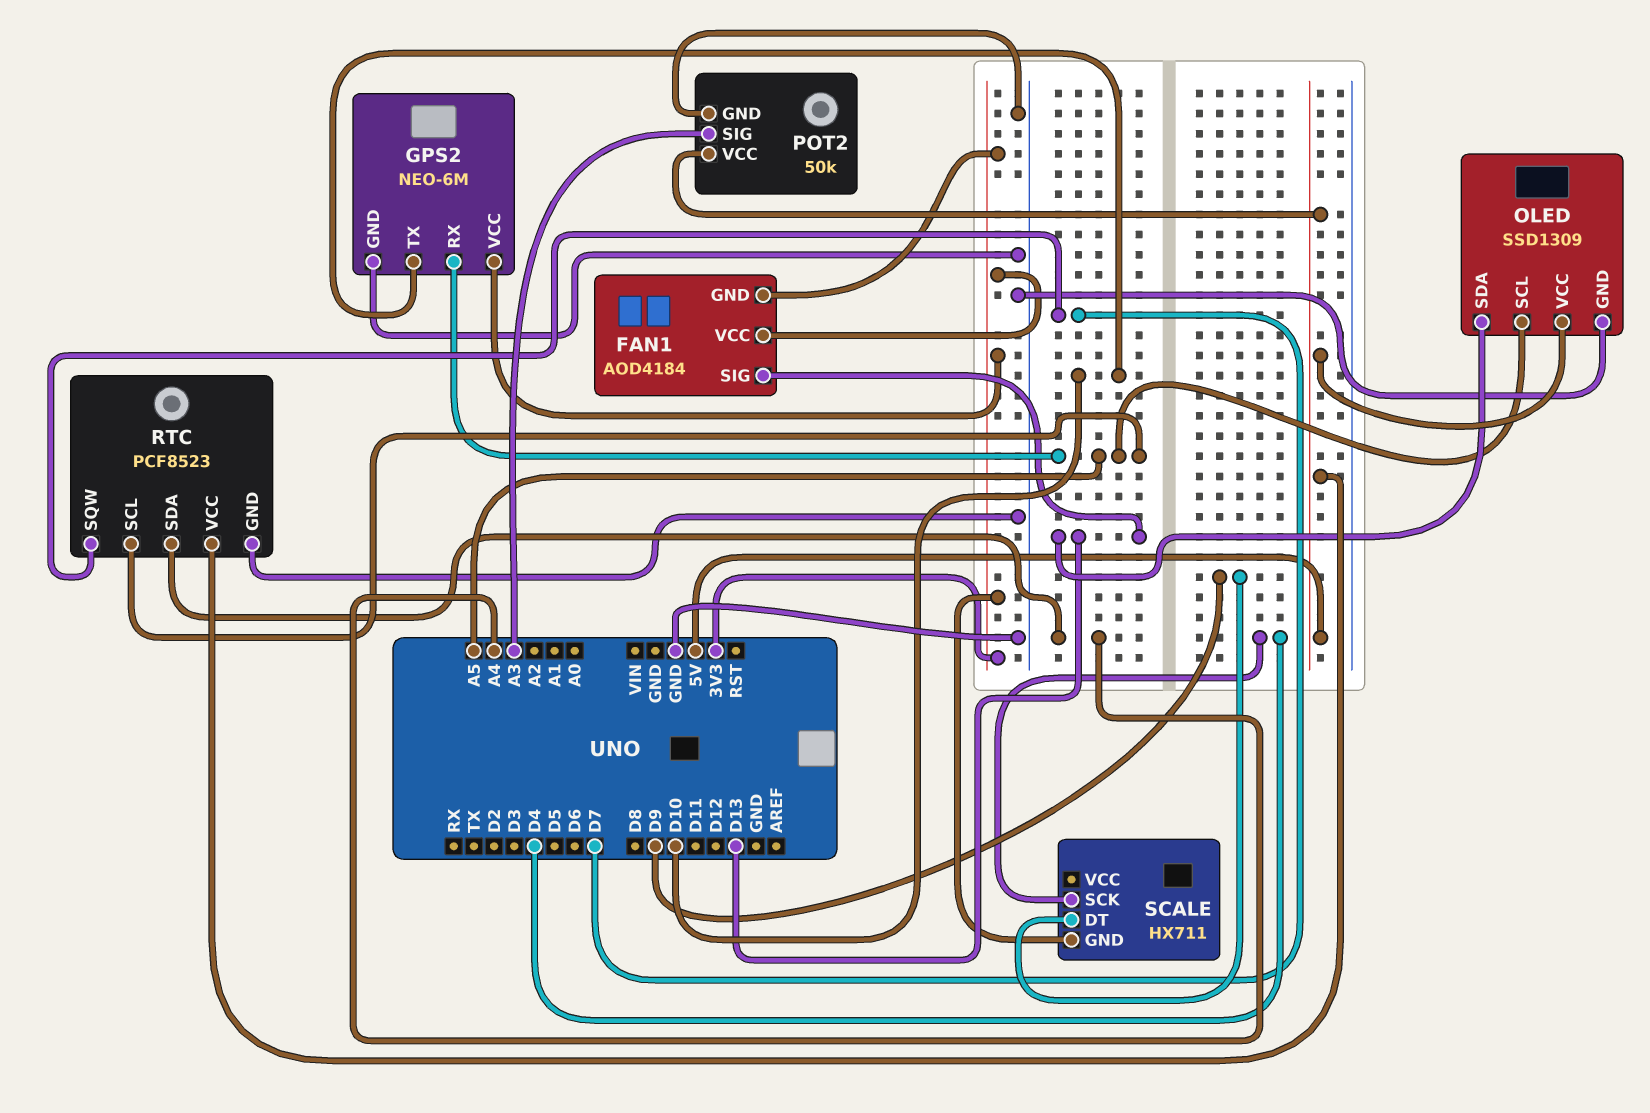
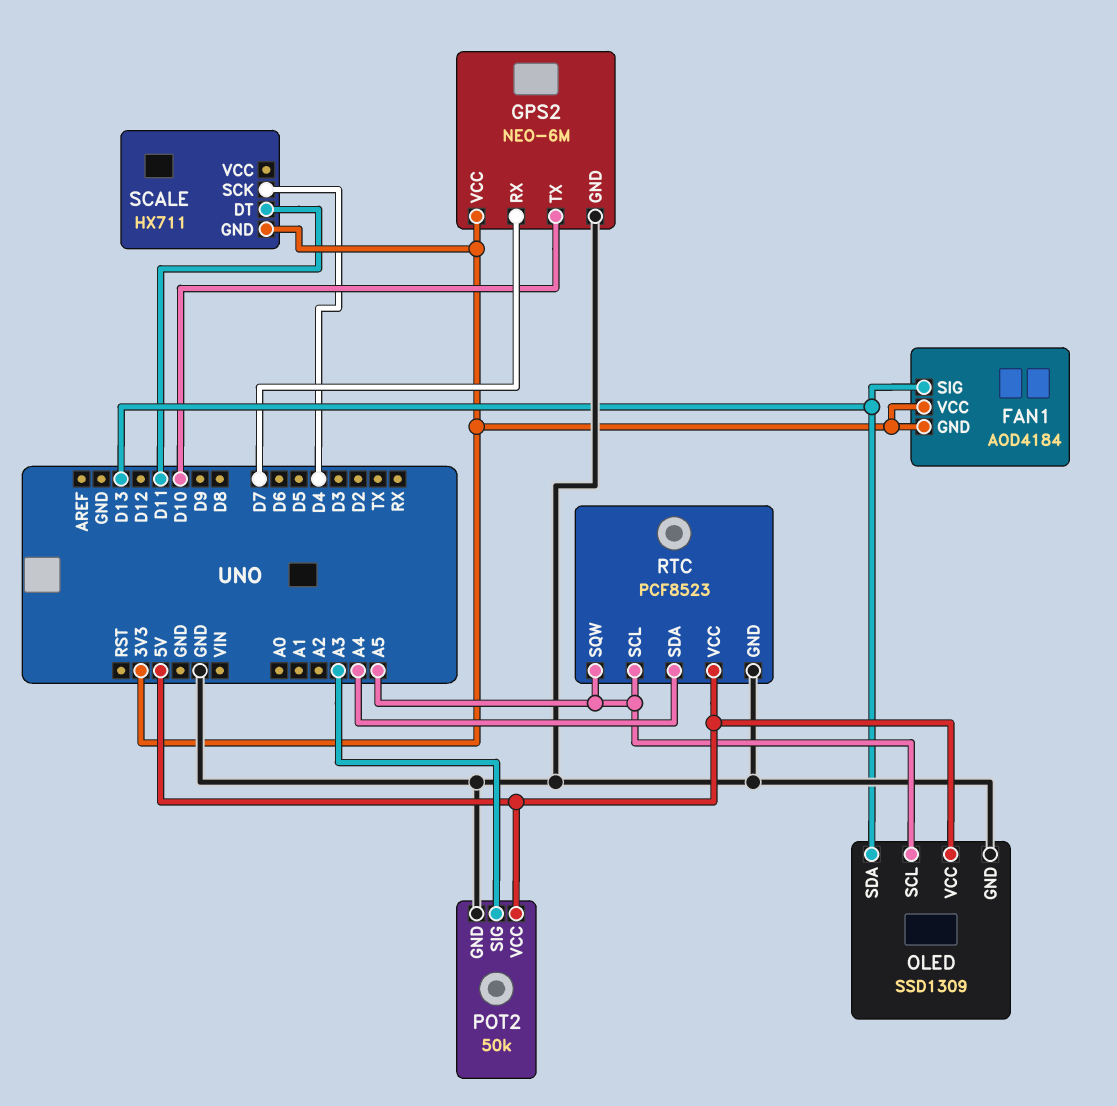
GPS2 pin RX: A5 -> D7
RTC pin SQW: D7 -> A5
SCALE pin DT: D9 -> D11

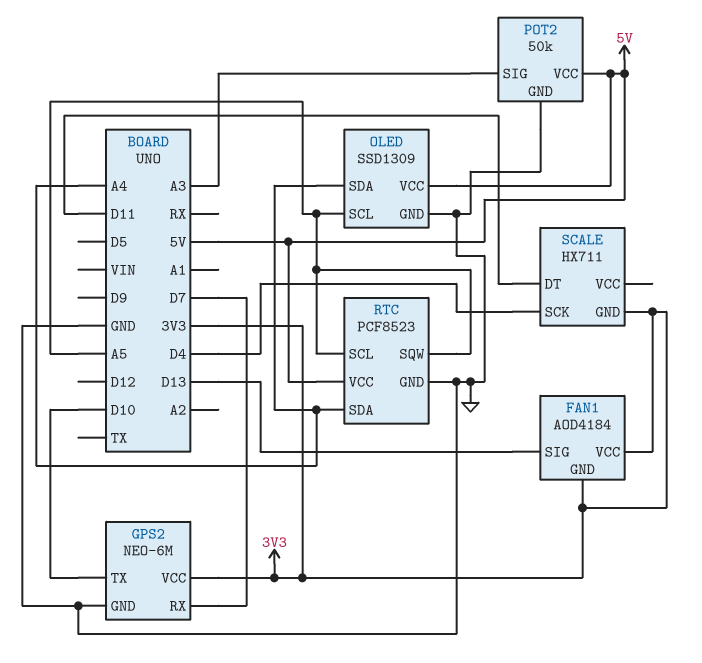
OLED pin SDA: D13 -> A4

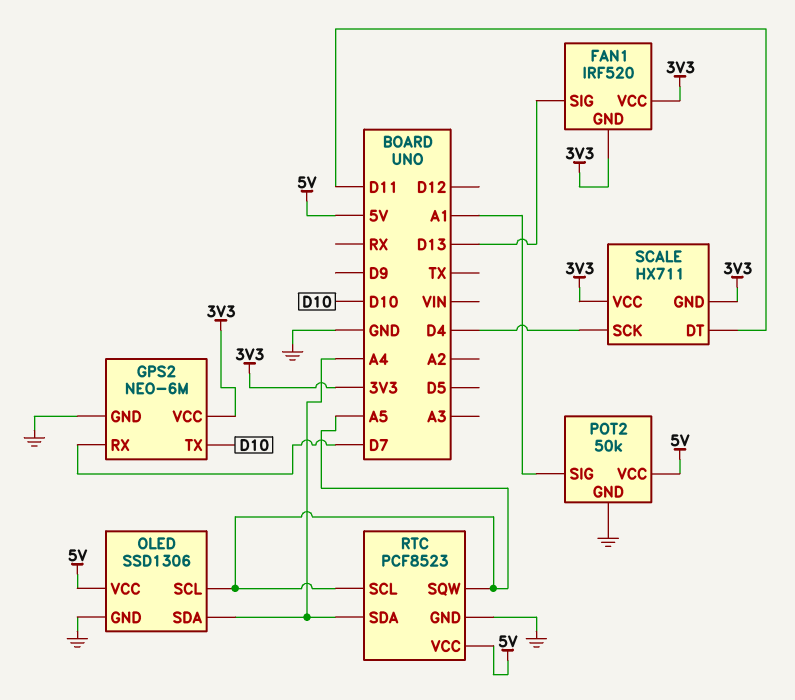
FAN1: AOD4184 -> IRF520
OLED: SSD1309 -> SSD1306
POT2 pin SIG: A3 -> A1
SCALE pin VCC: none -> 3V3

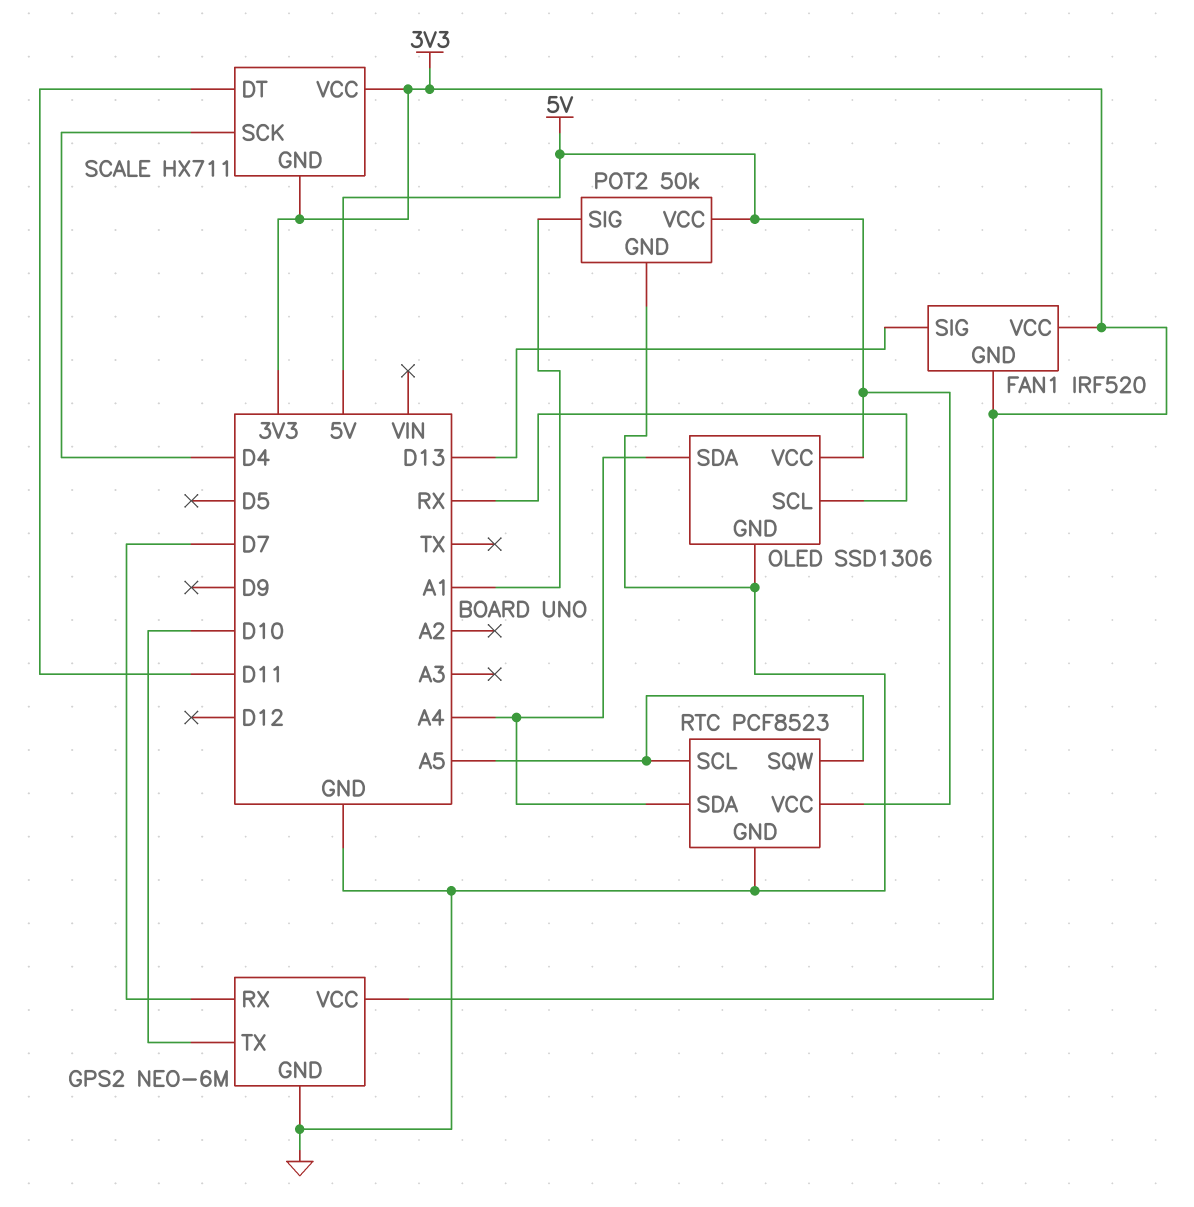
OLED pin SCL: A5 -> RX

